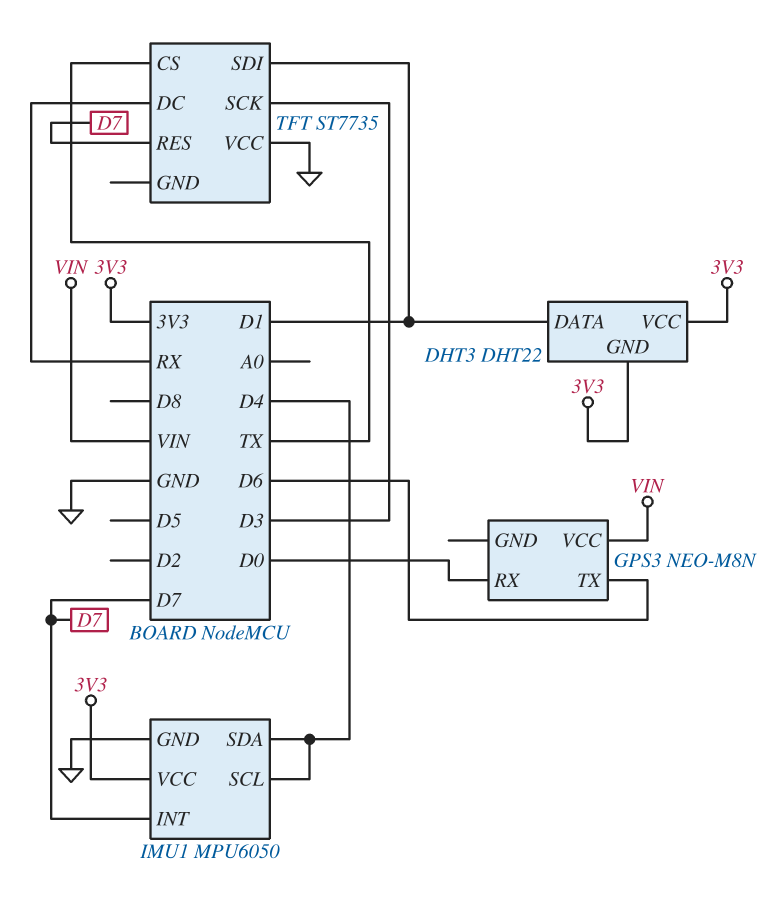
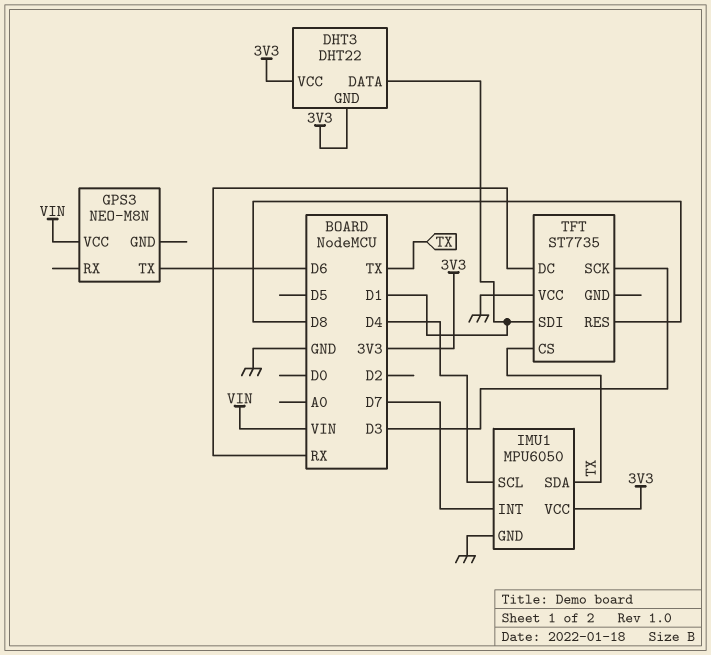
GPS3 pin RX: D0 -> none
IMU1 pin SDA: D4 -> TX
TFT pin RES: D7 -> D8

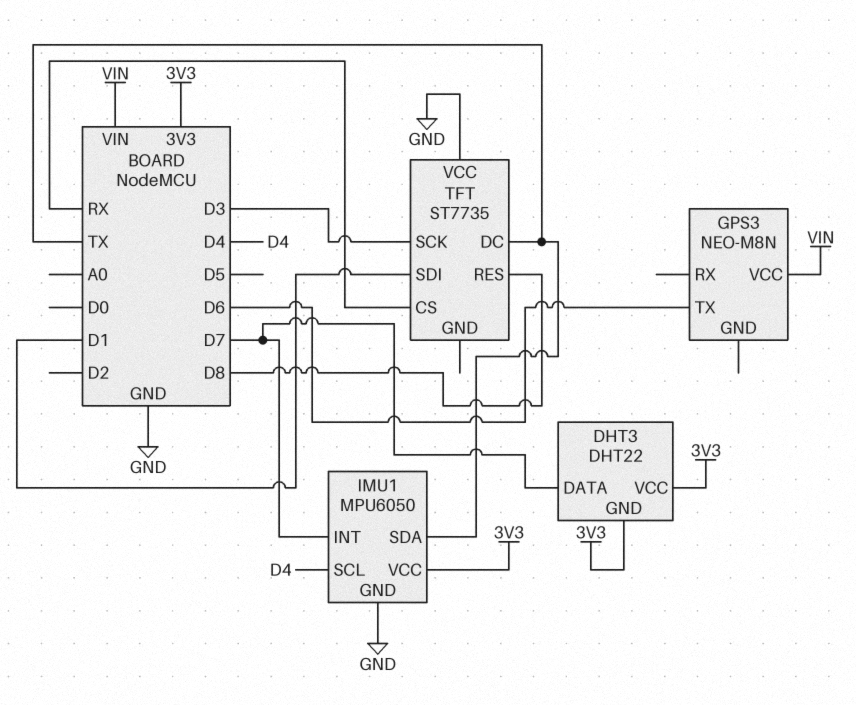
DHT3 pin DATA: D1 -> D7
TFT pin CS: TX -> RX
TFT pin DC: RX -> TX

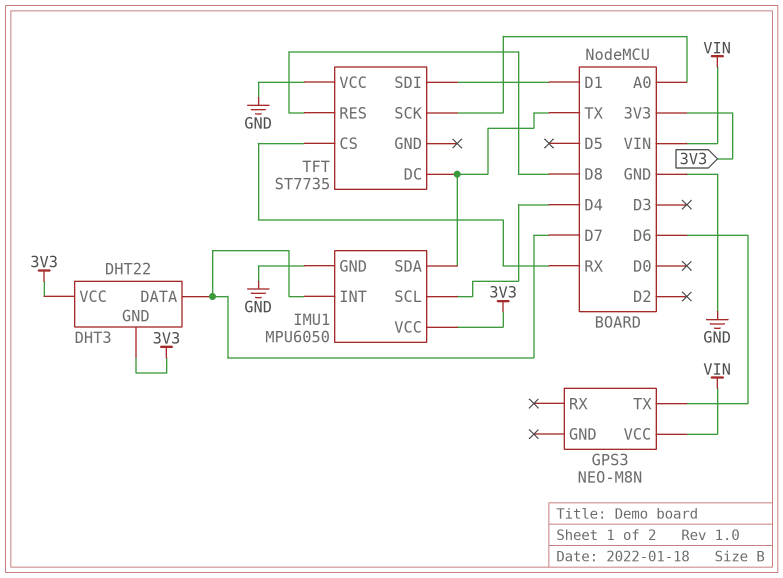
TFT pin SCK: D3 -> A0

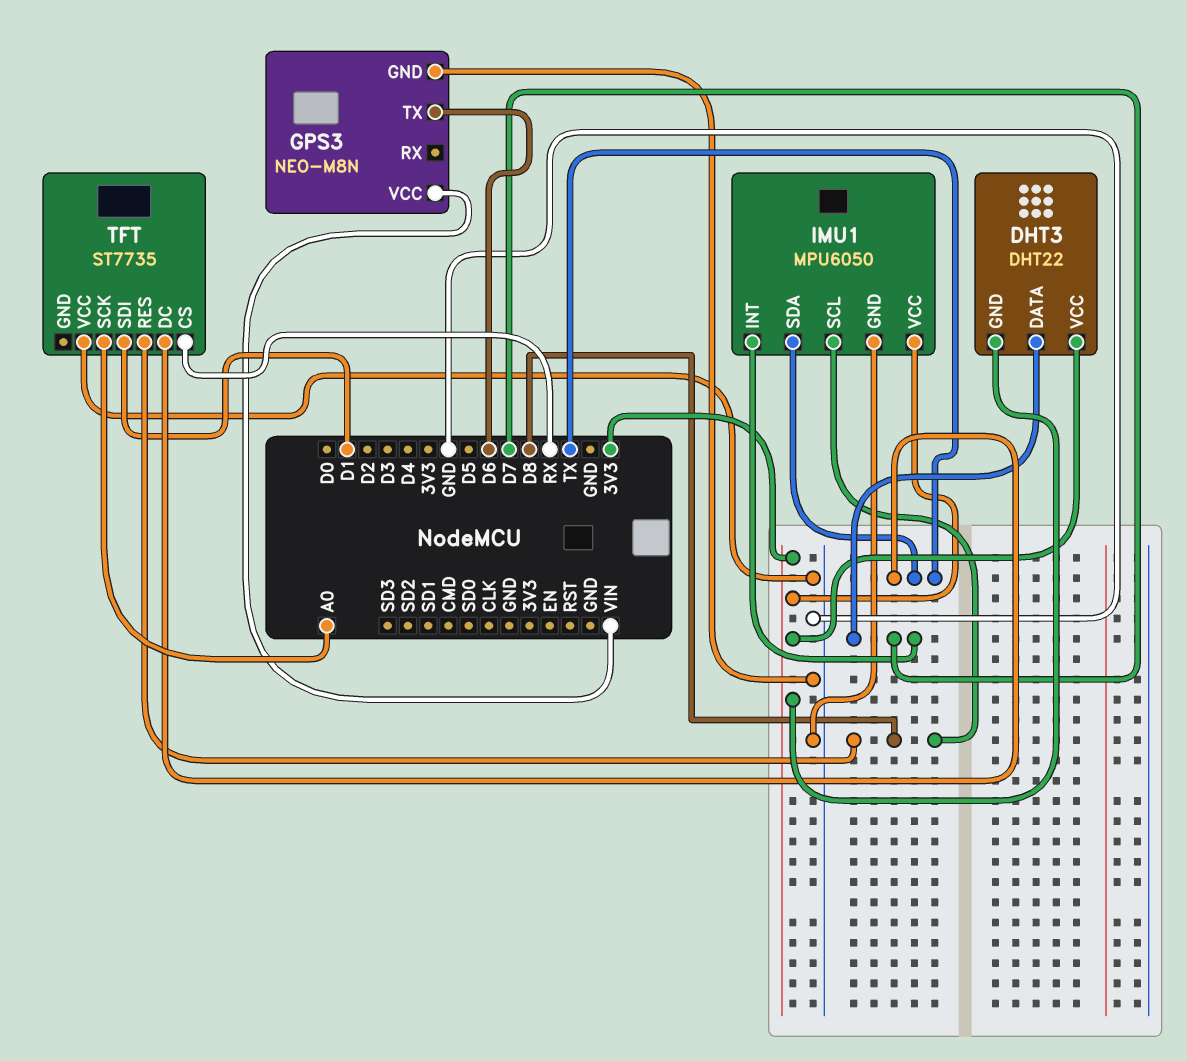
GPS3 pin GND: none -> GND
IMU1 pin SCL: D4 -> D8

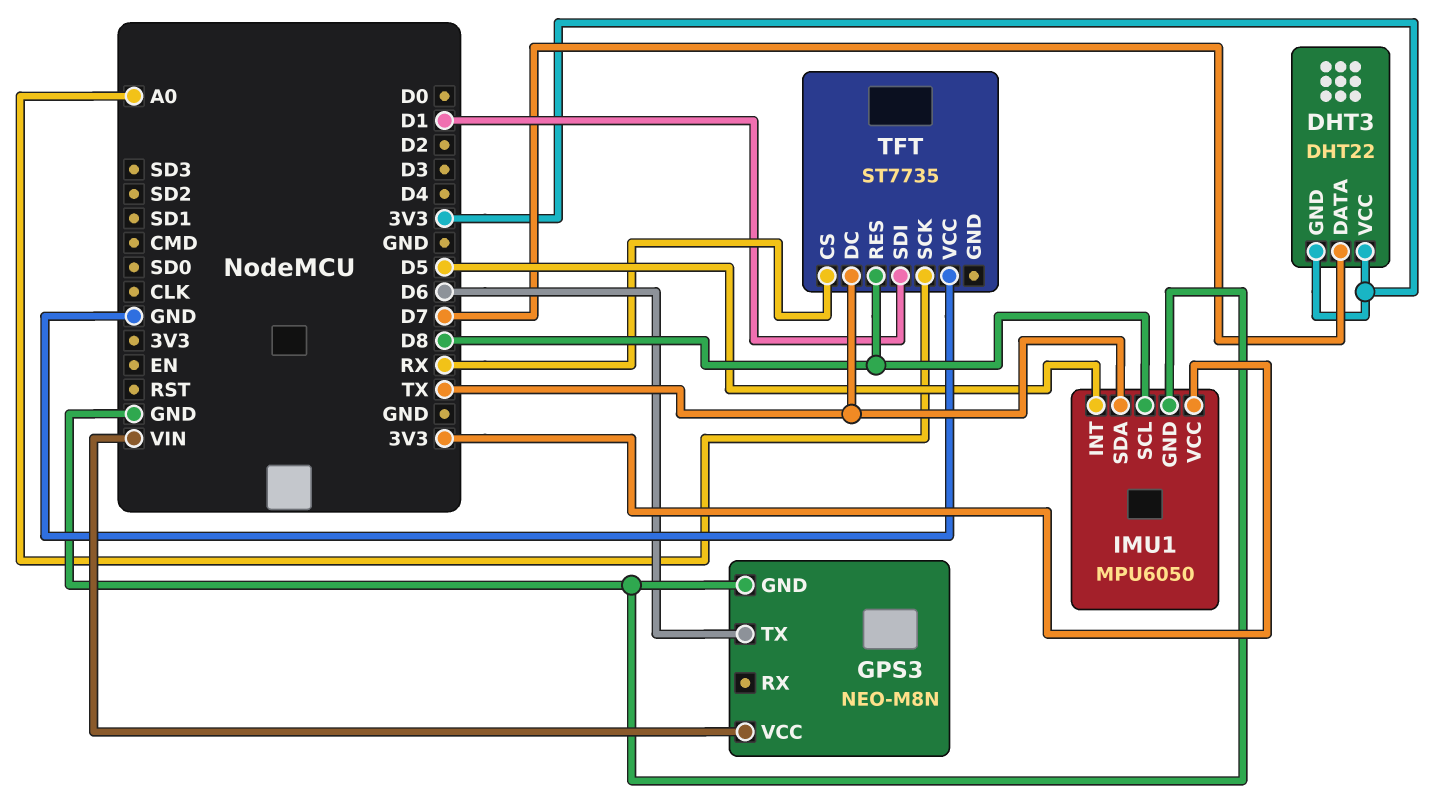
IMU1 pin INT: D7 -> D5

